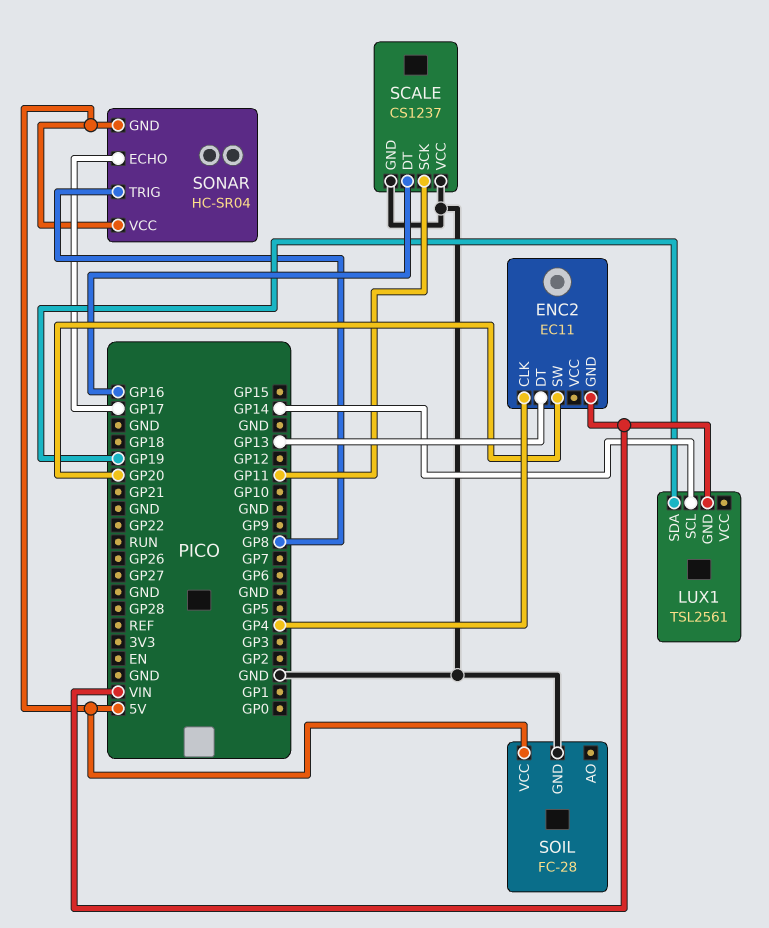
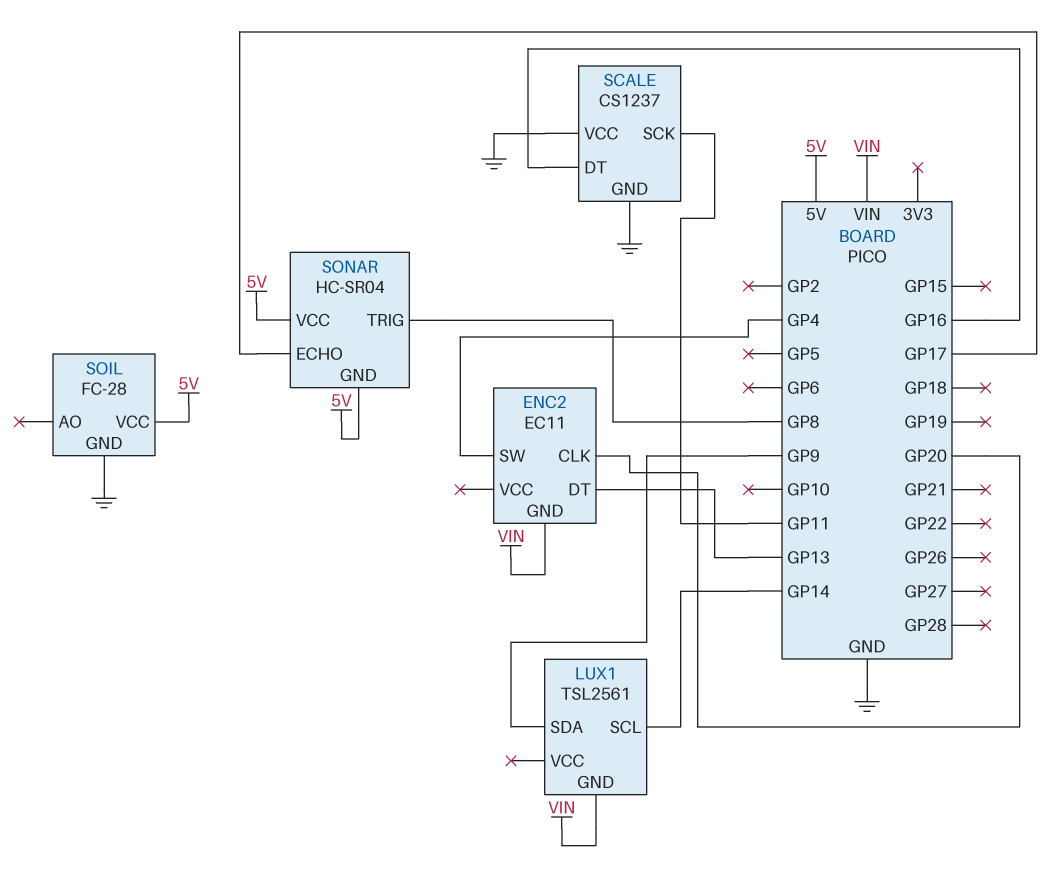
ENC2 pin CLK: GP4 -> GP20
ENC2 pin SW: GP20 -> GP4
LUX1 pin SDA: GP19 -> GP9

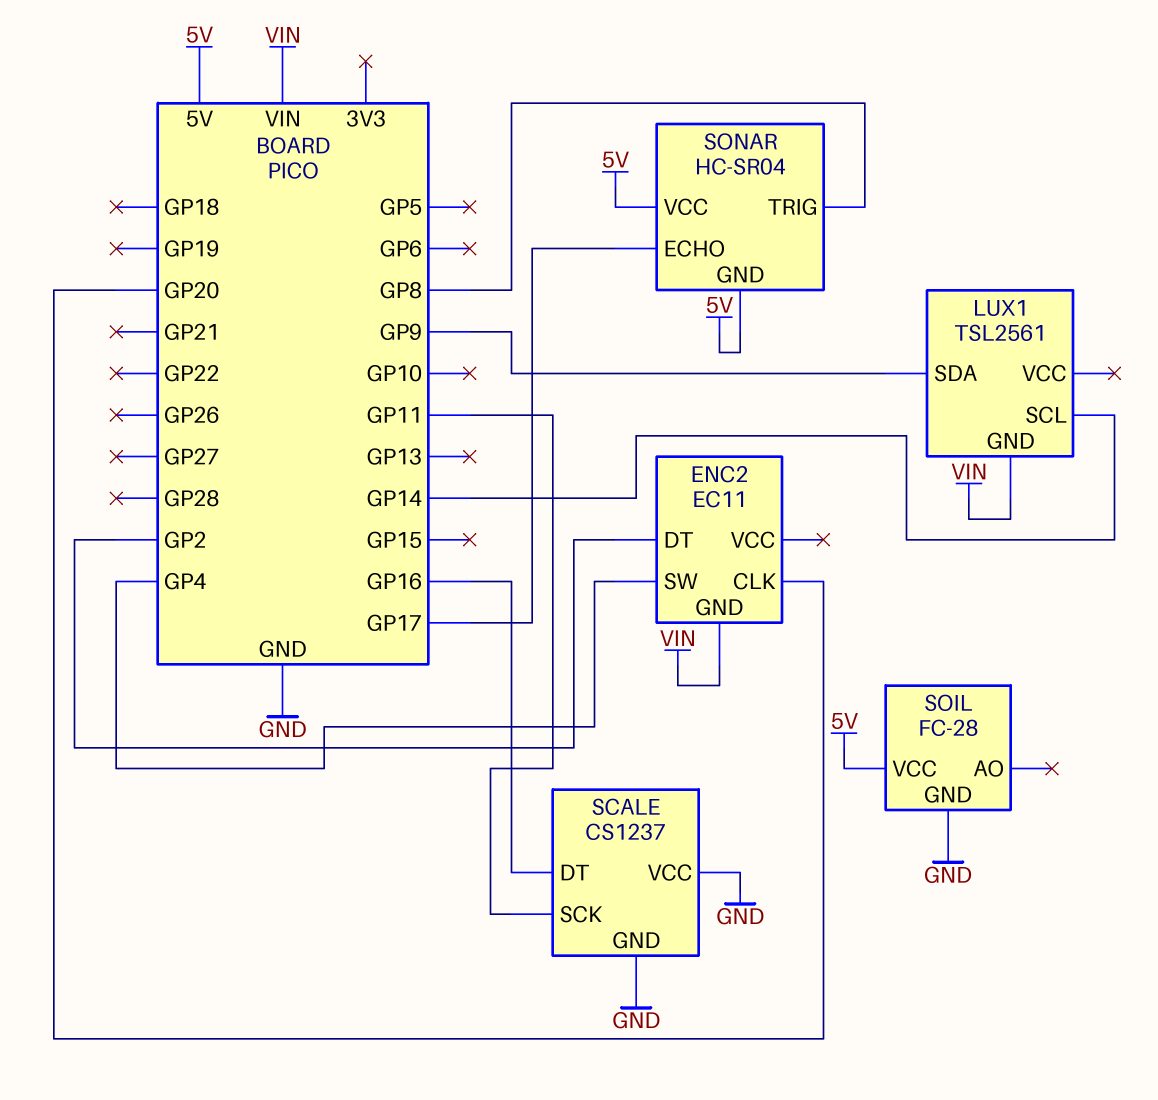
ENC2 pin DT: GP13 -> GP2

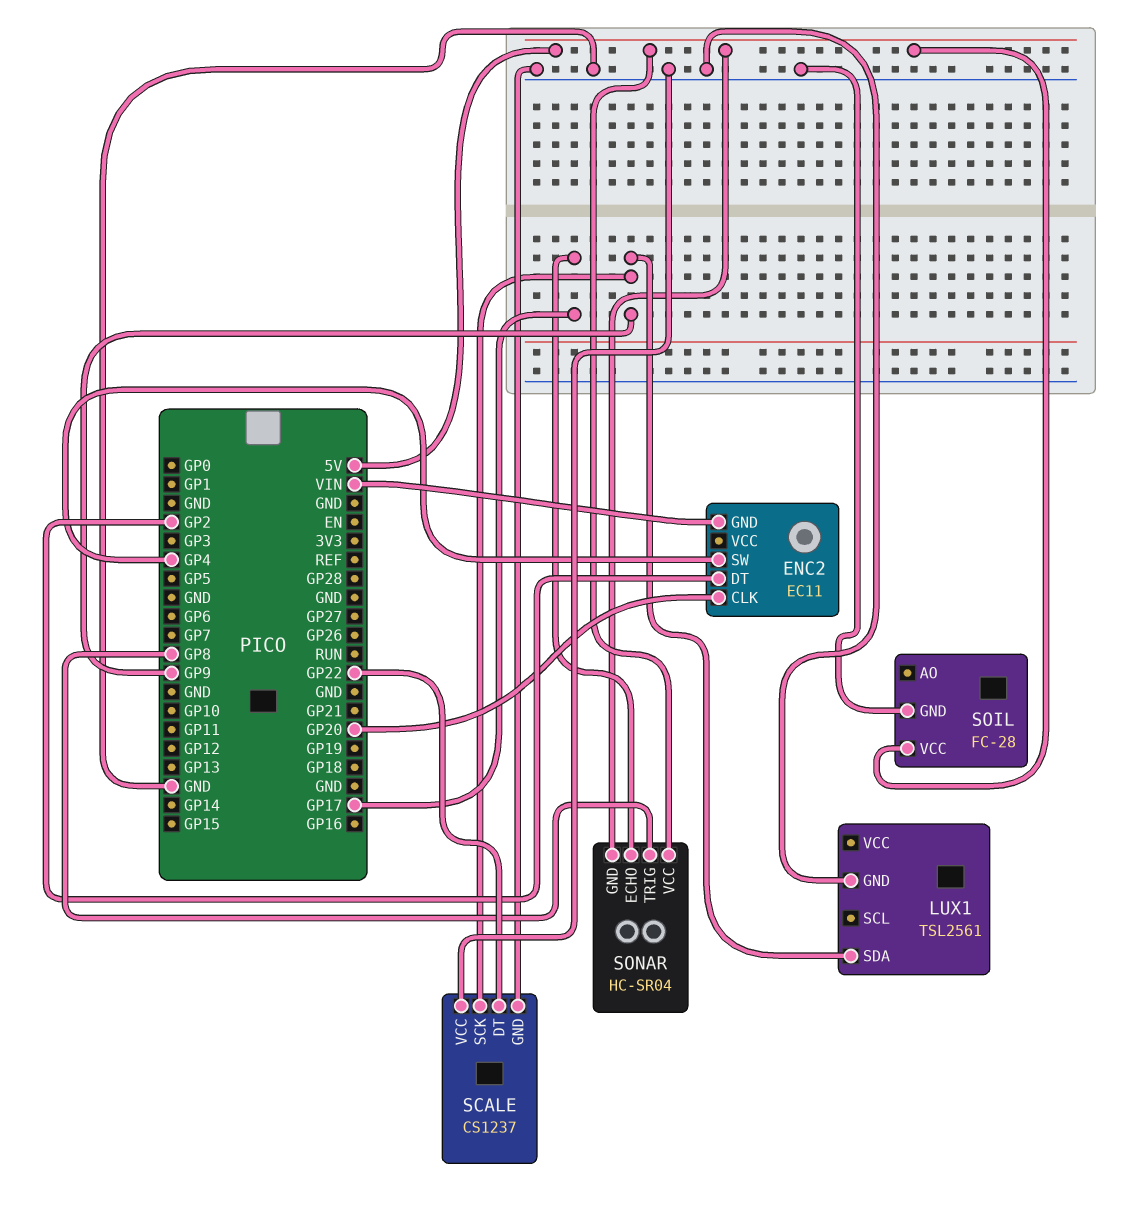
LUX1 pin GND: VIN -> GND
LUX1 pin SCL: GP14 -> none
SCALE pin DT: GP16 -> GP22
SCALE pin SCK: GP11 -> GP9

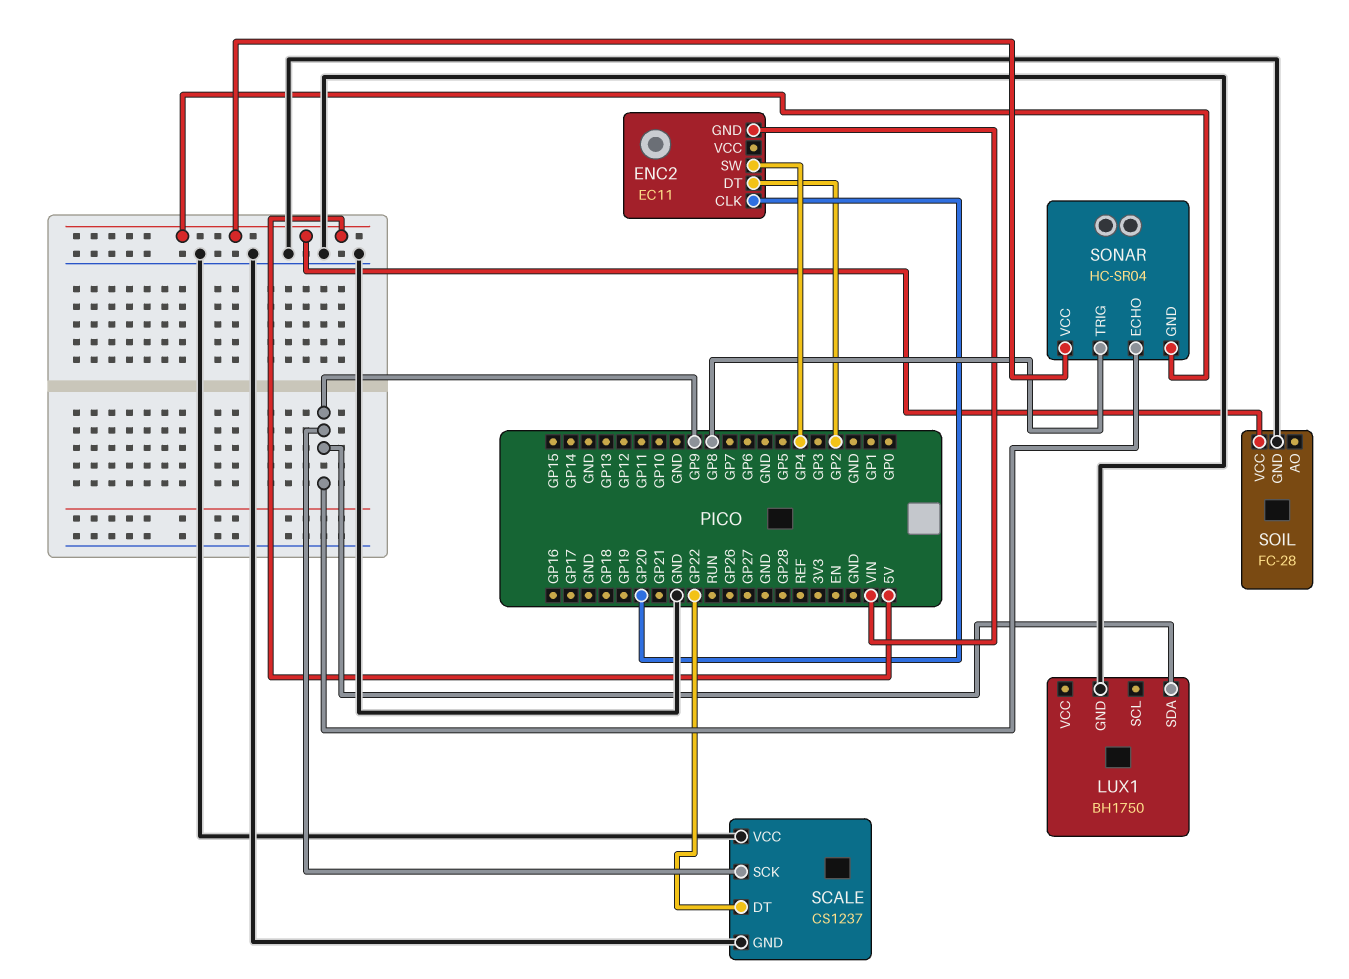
LUX1: TSL2561 -> BH1750
SONAR pin ECHO: GP17 -> GP9

